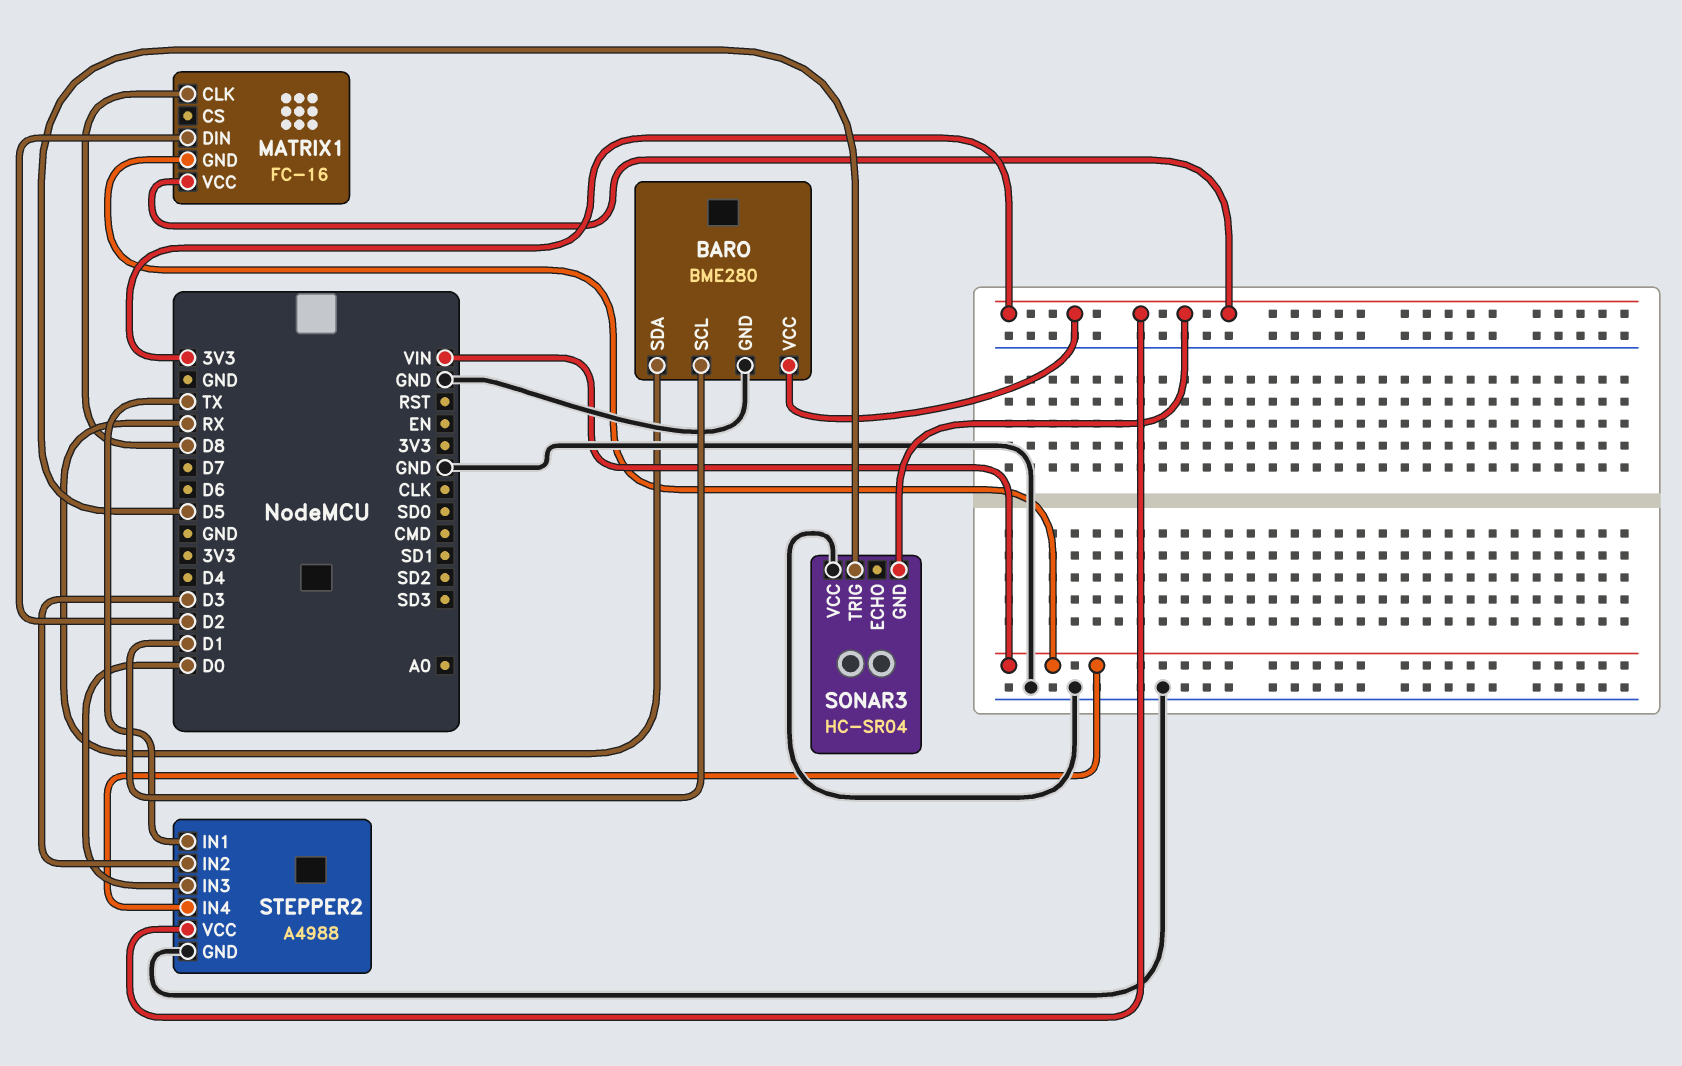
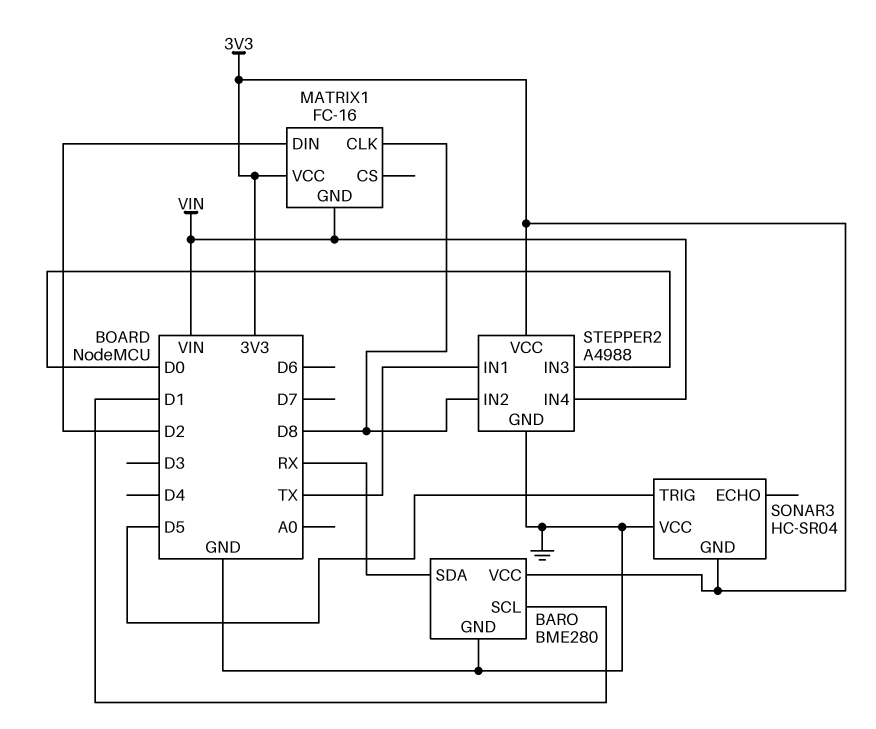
STEPPER2 pin IN2: D3 -> D8

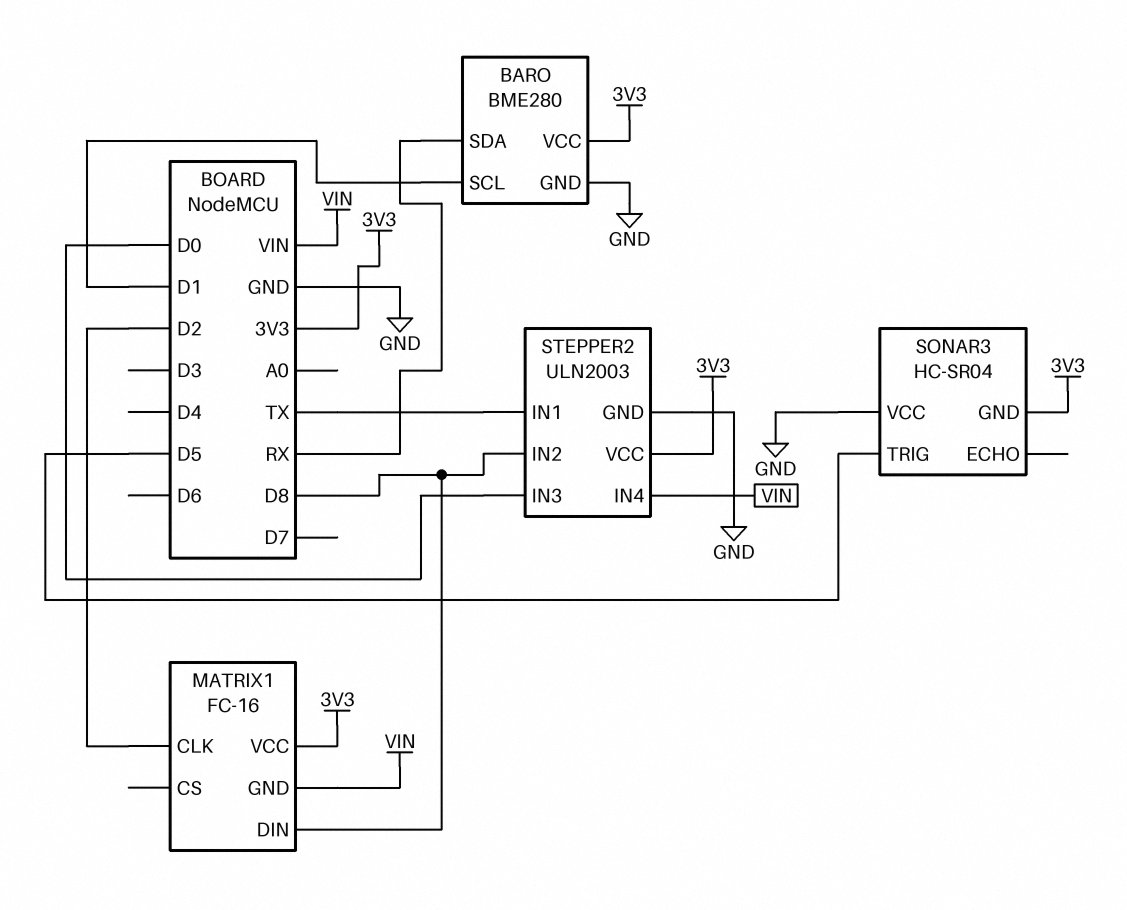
MATRIX1 pin CLK: D8 -> D2
MATRIX1 pin DIN: D2 -> D8
STEPPER2: A4988 -> ULN2003

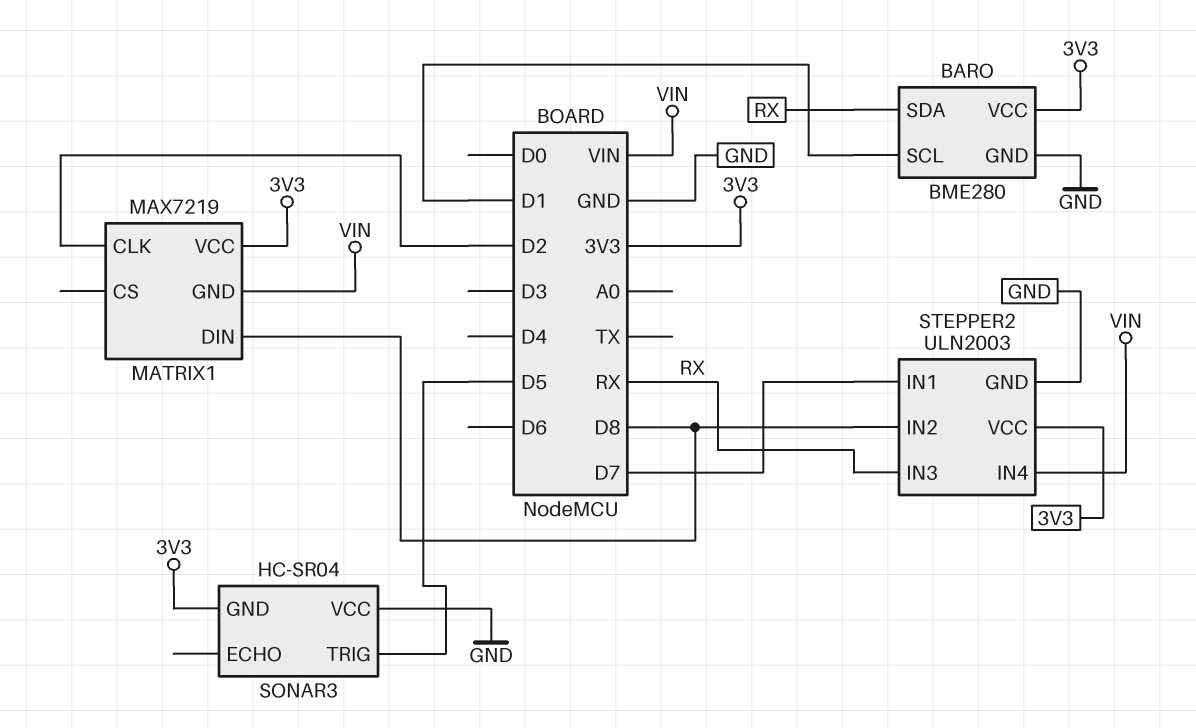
MATRIX1: FC-16 -> MAX7219
STEPPER2 pin IN1: TX -> D7
STEPPER2 pin IN3: D0 -> RX

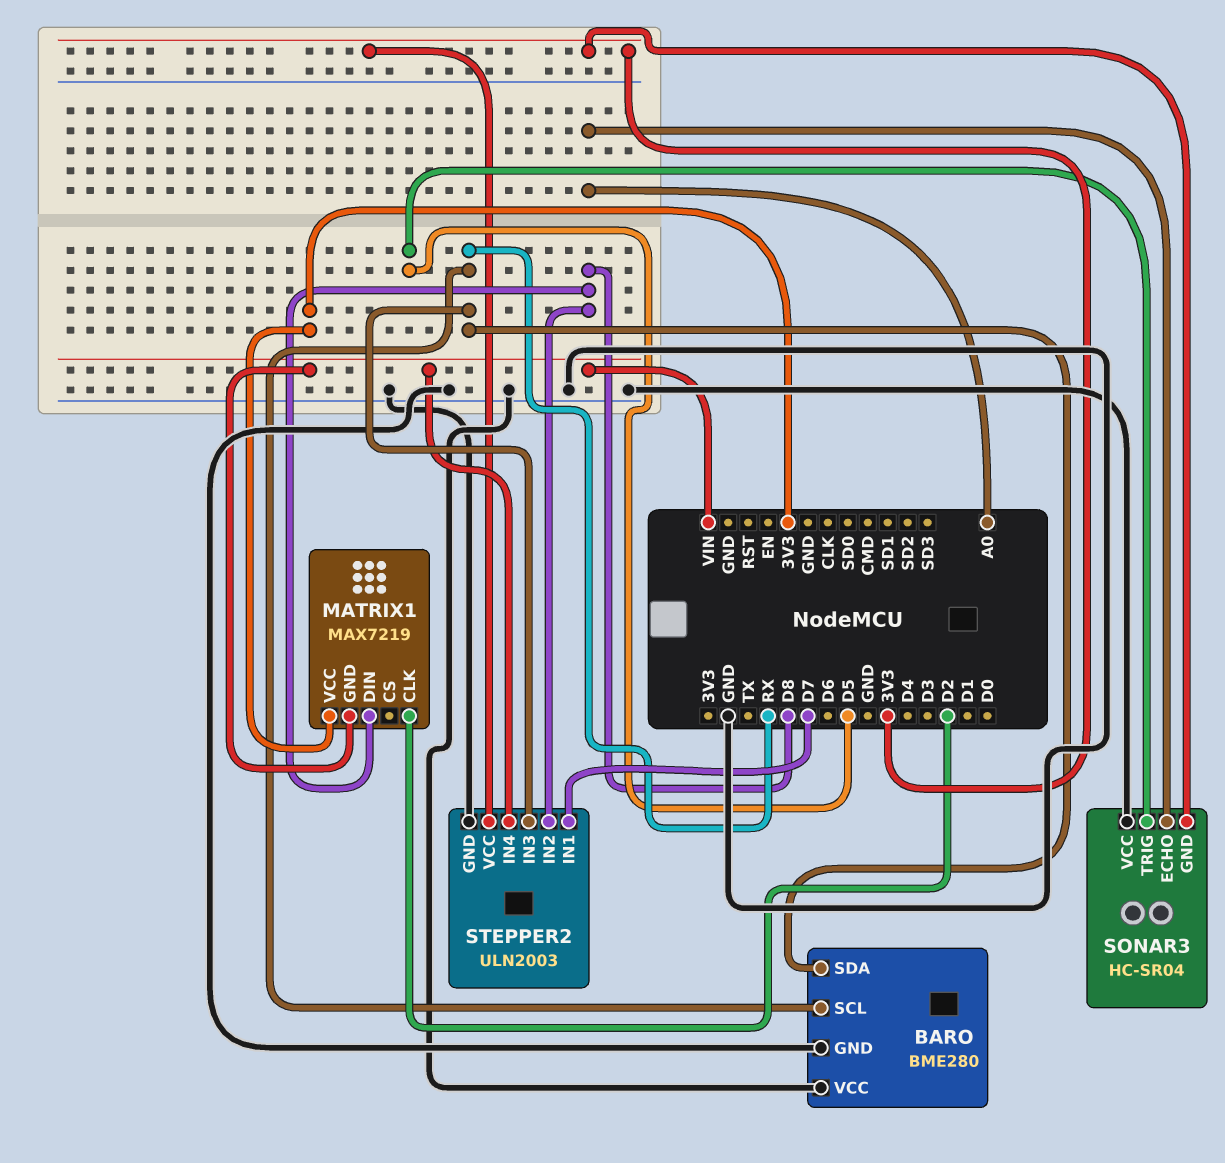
BARO pin SCL: D1 -> RX
BARO pin VCC: 3V3 -> GND
SONAR3 pin ECHO: none -> A0

